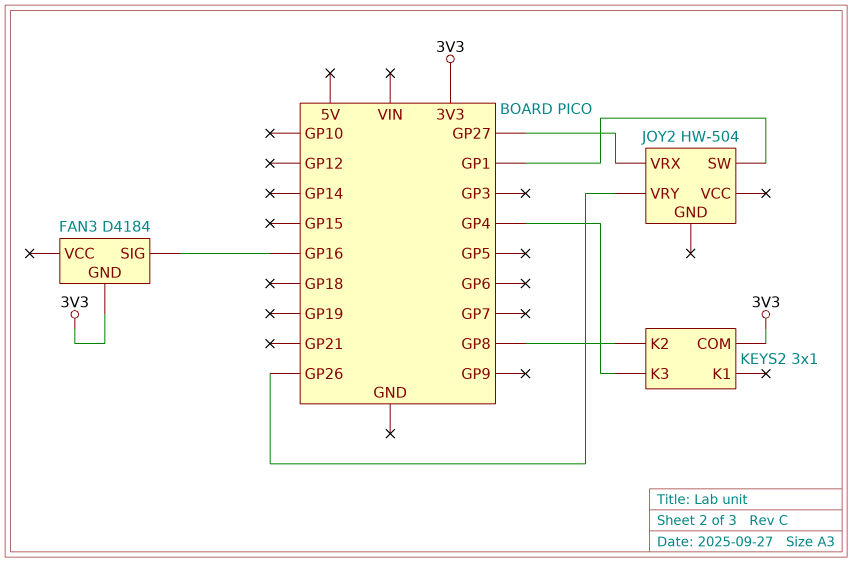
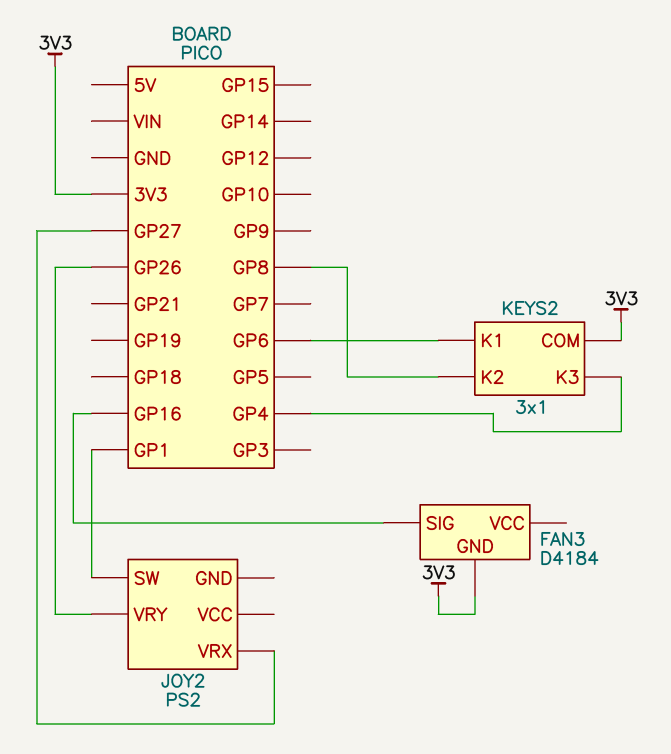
JOY2: HW-504 -> PS2
KEYS2 pin K1: none -> GP6

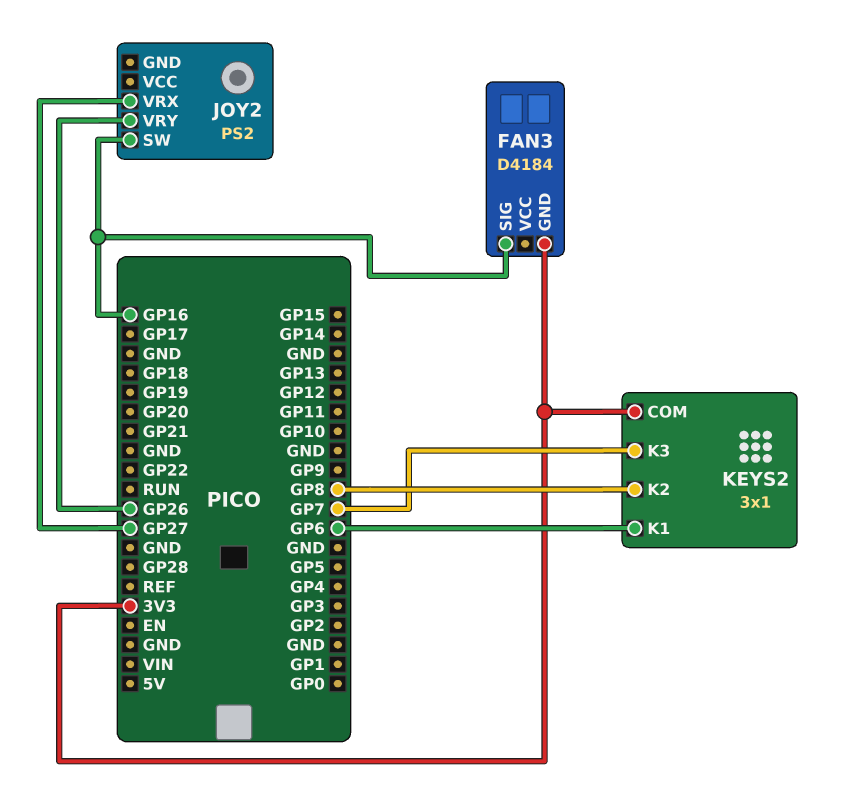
JOY2 pin SW: GP1 -> GP16
KEYS2 pin K3: GP4 -> GP7

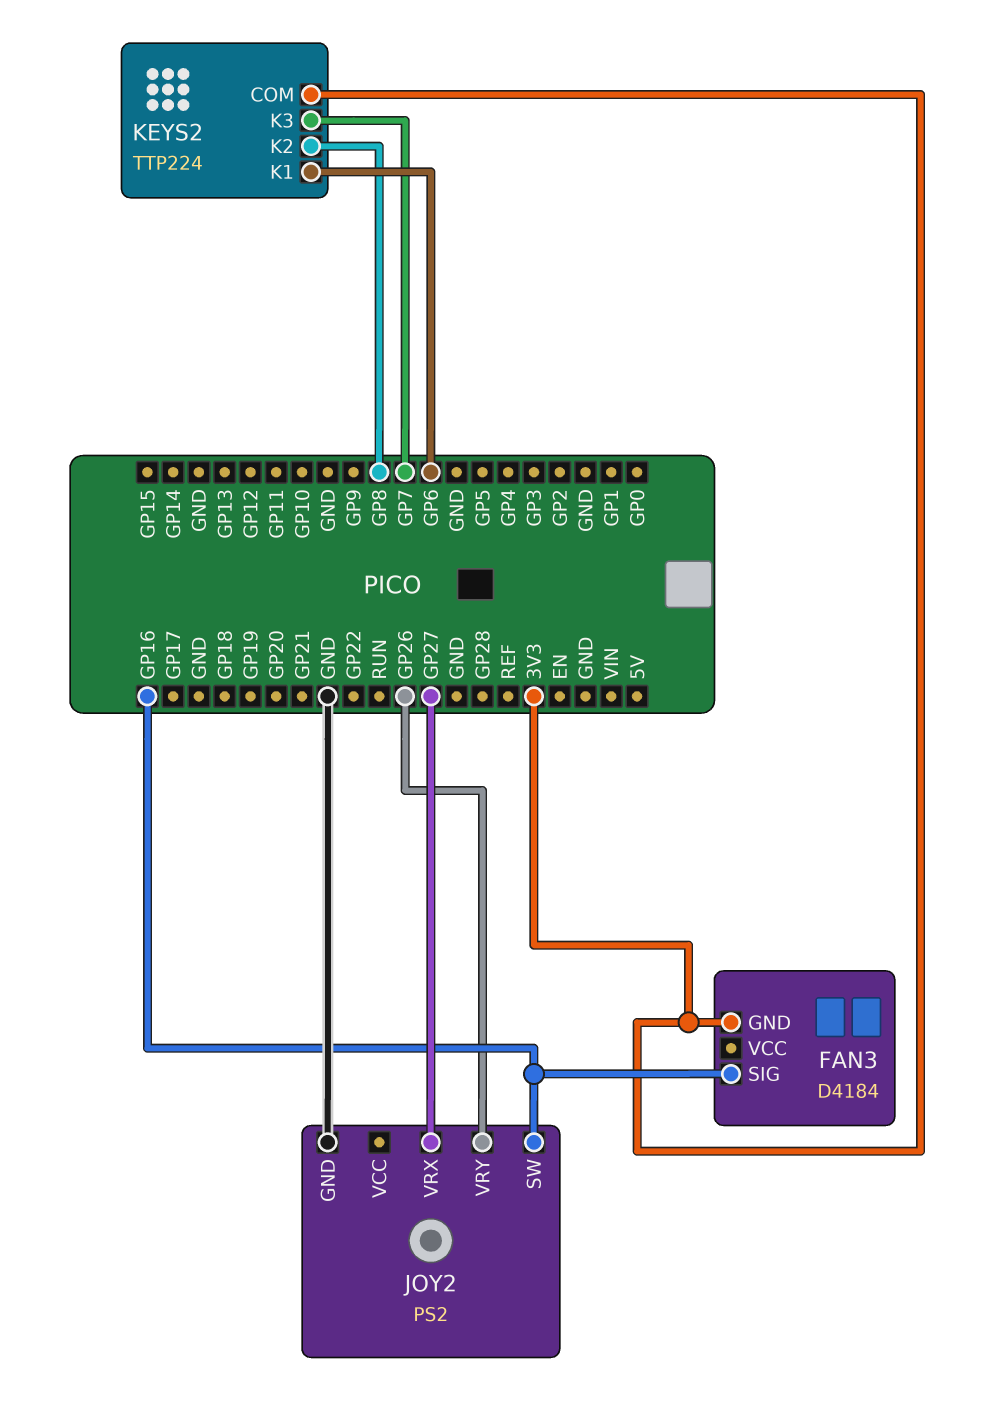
JOY2 pin GND: none -> GND
KEYS2: 3x1 -> TTP224

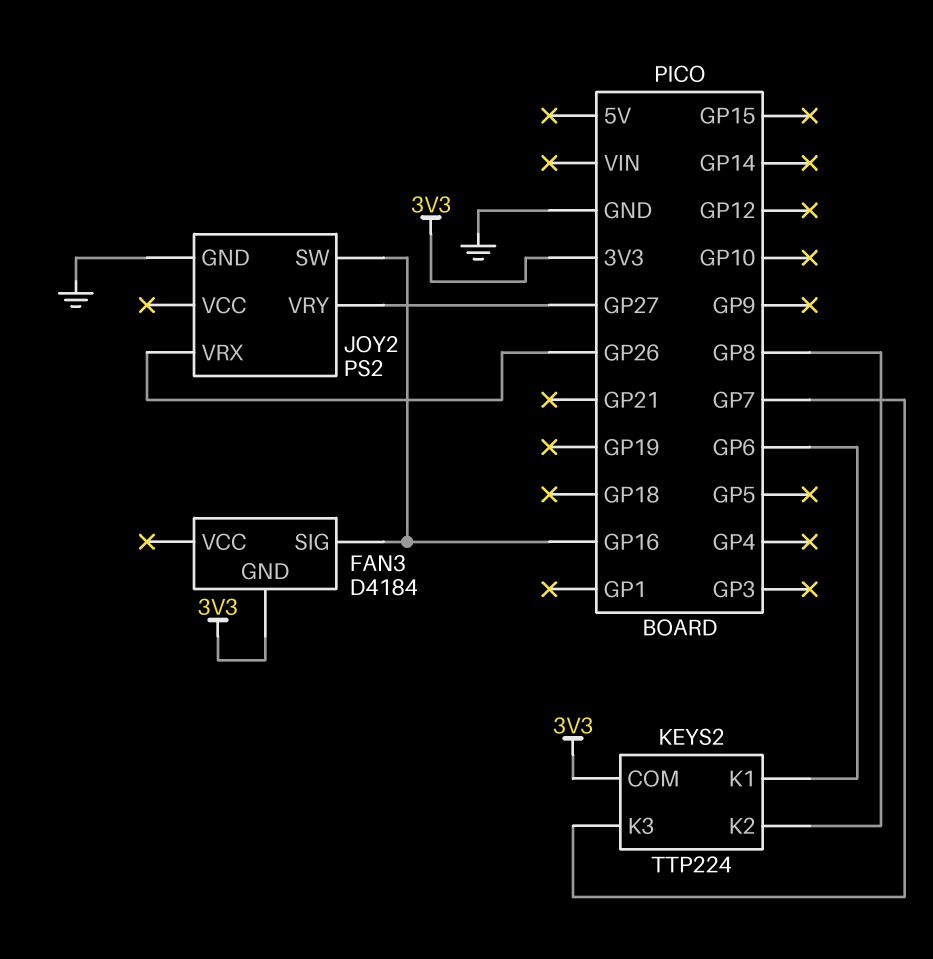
JOY2 pin VRX: GP27 -> GP26
JOY2 pin VRY: GP26 -> GP27

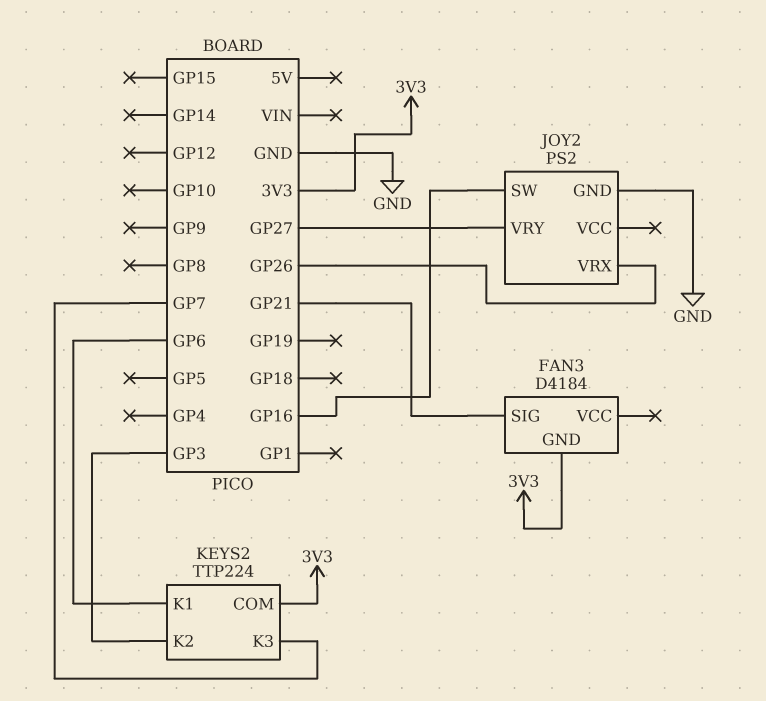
FAN3 pin SIG: GP16 -> GP21
KEYS2 pin K2: GP8 -> GP3

